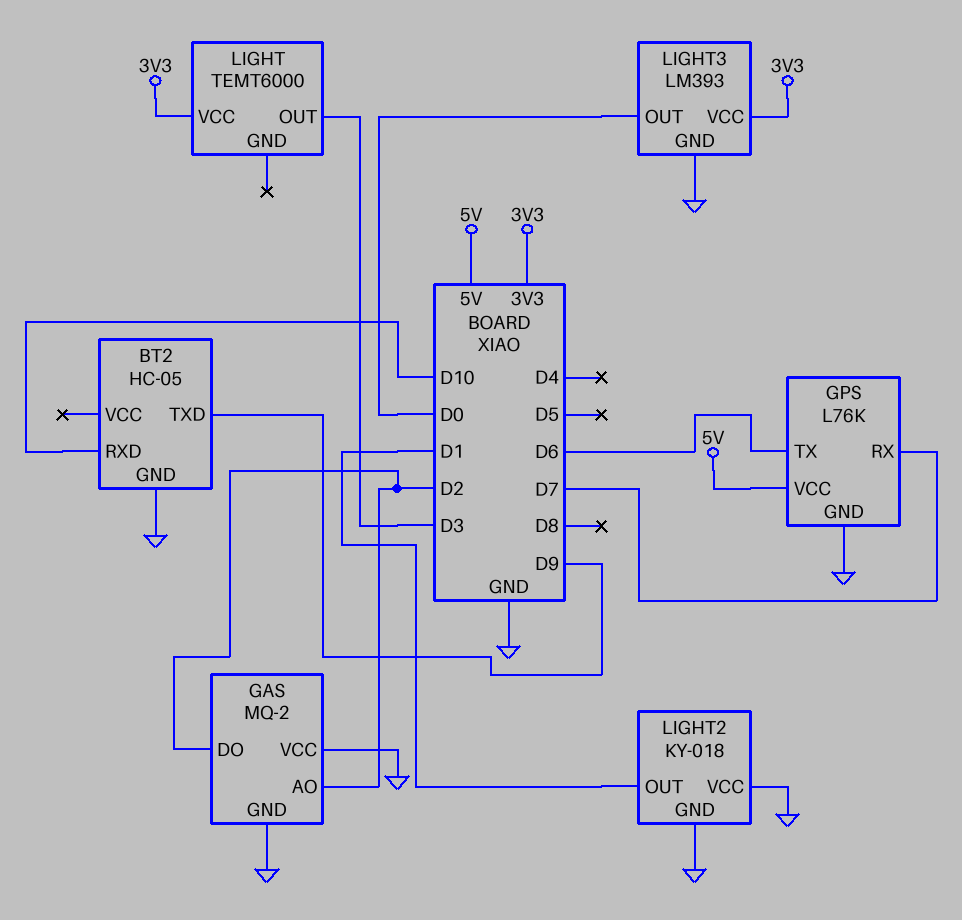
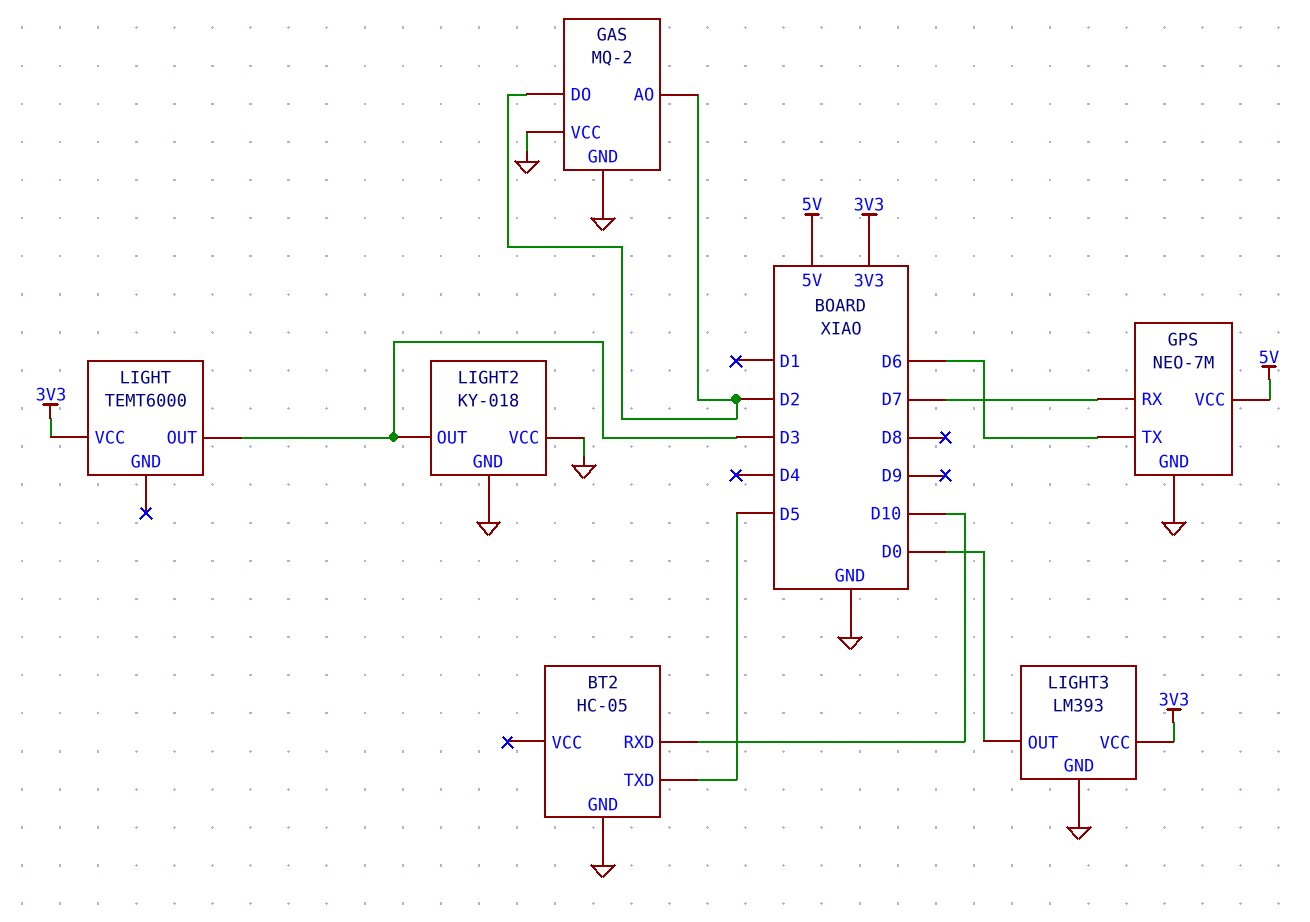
BT2 pin TXD: D9 -> D5
GPS: L76K -> NEO-7M
LIGHT2 pin OUT: D1 -> D3

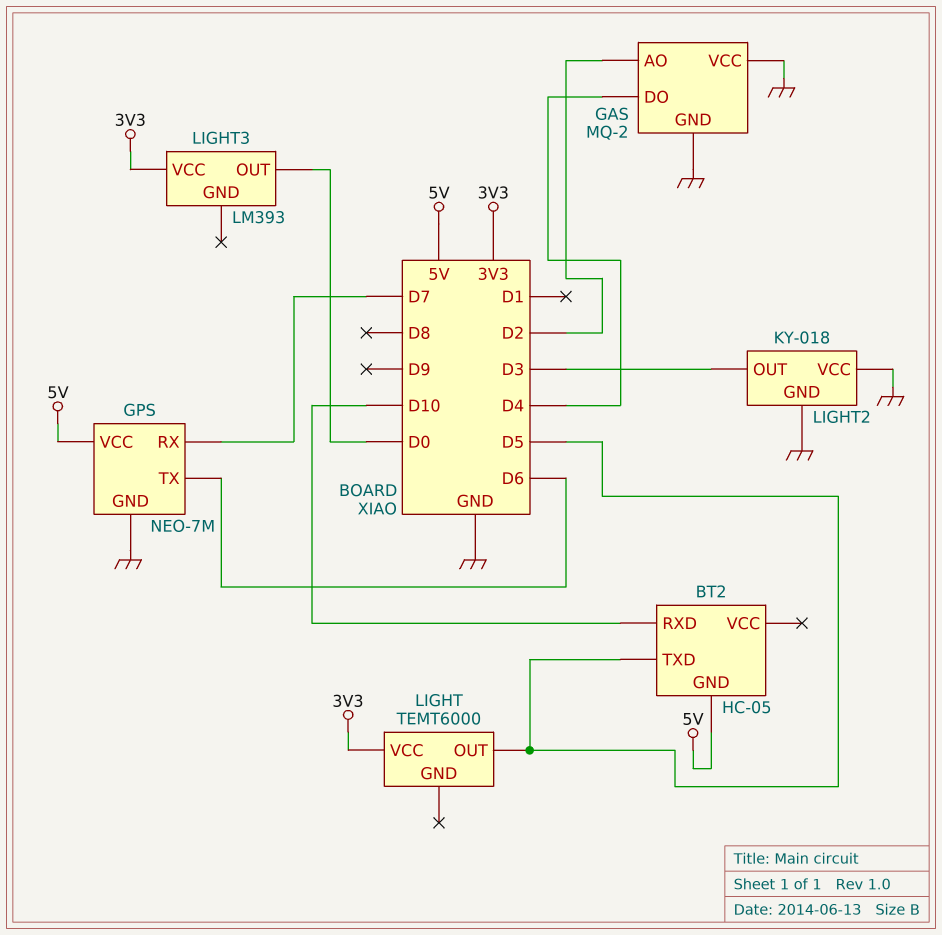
BT2 pin GND: GND -> 5V
GAS pin DO: D2 -> D4
LIGHT pin OUT: D3 -> D5
LIGHT3 pin GND: GND -> none

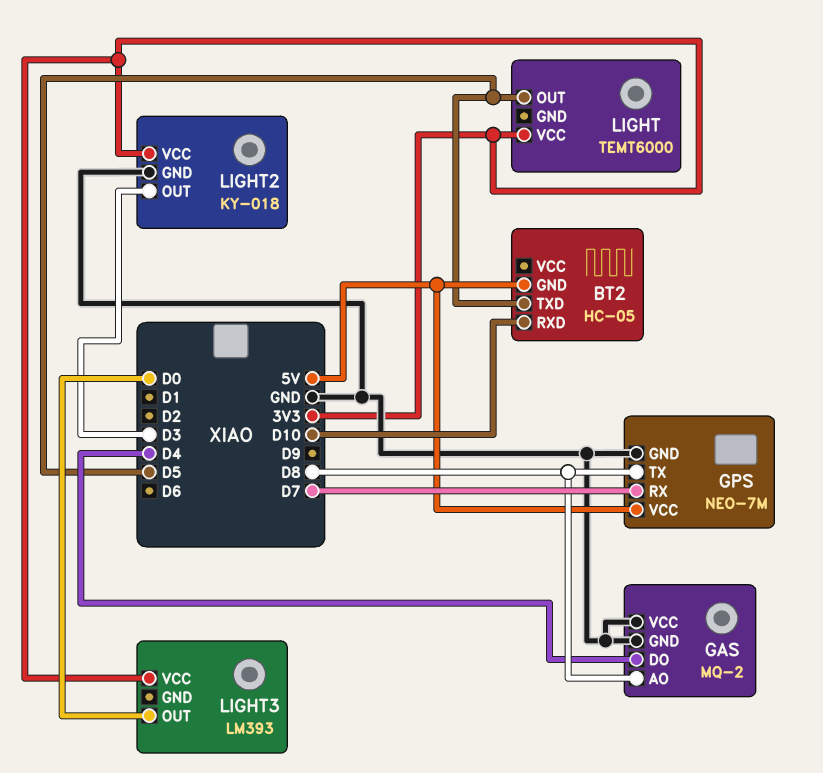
GAS pin AO: D2 -> D8
GPS pin TX: D6 -> D8
LIGHT2 pin VCC: GND -> 3V3

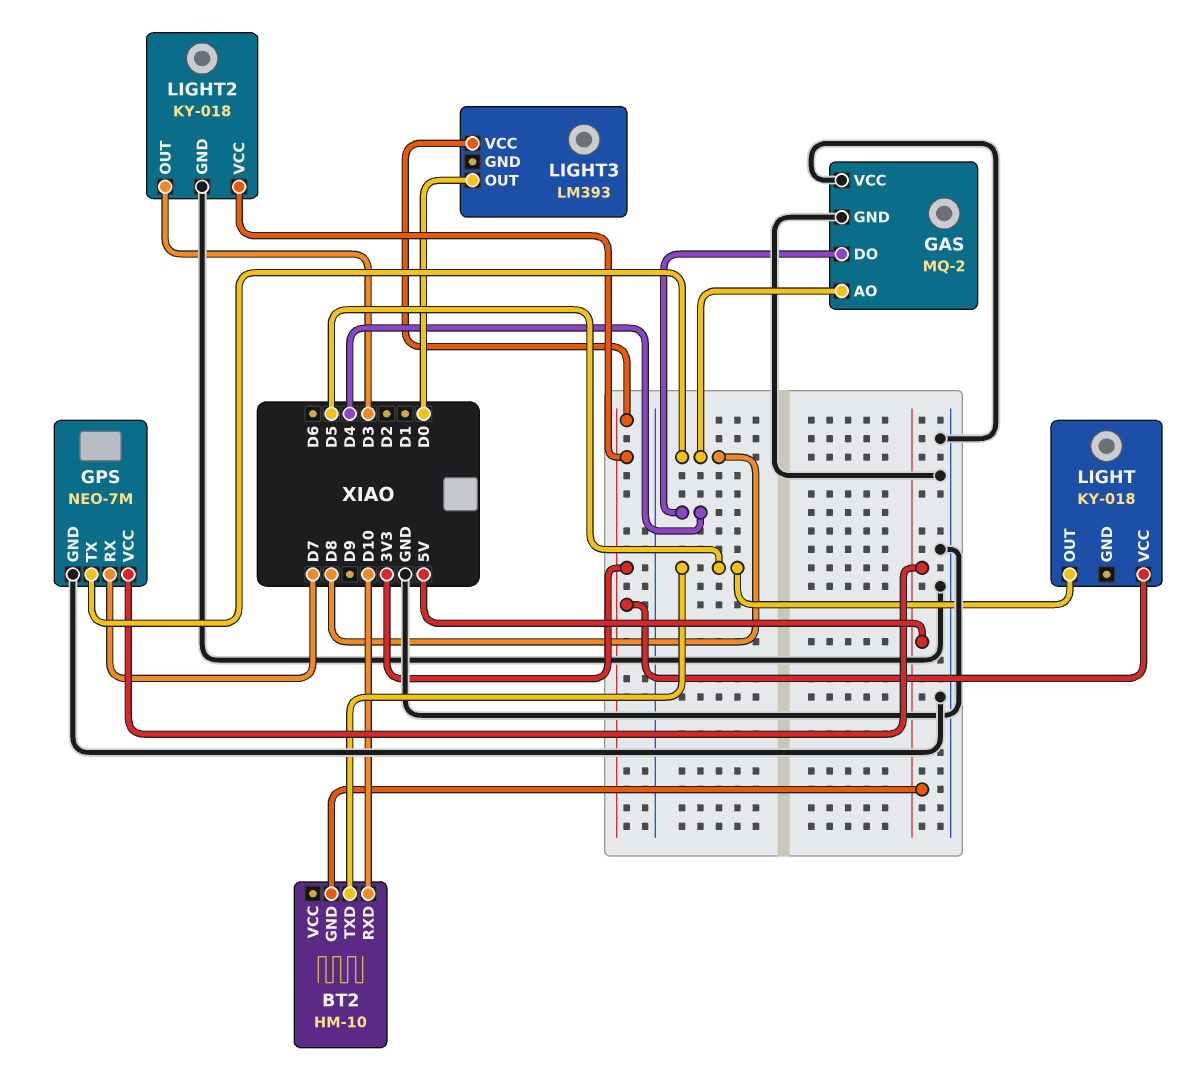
BT2: HC-05 -> HM-10
LIGHT: TEMT6000 -> KY-018

